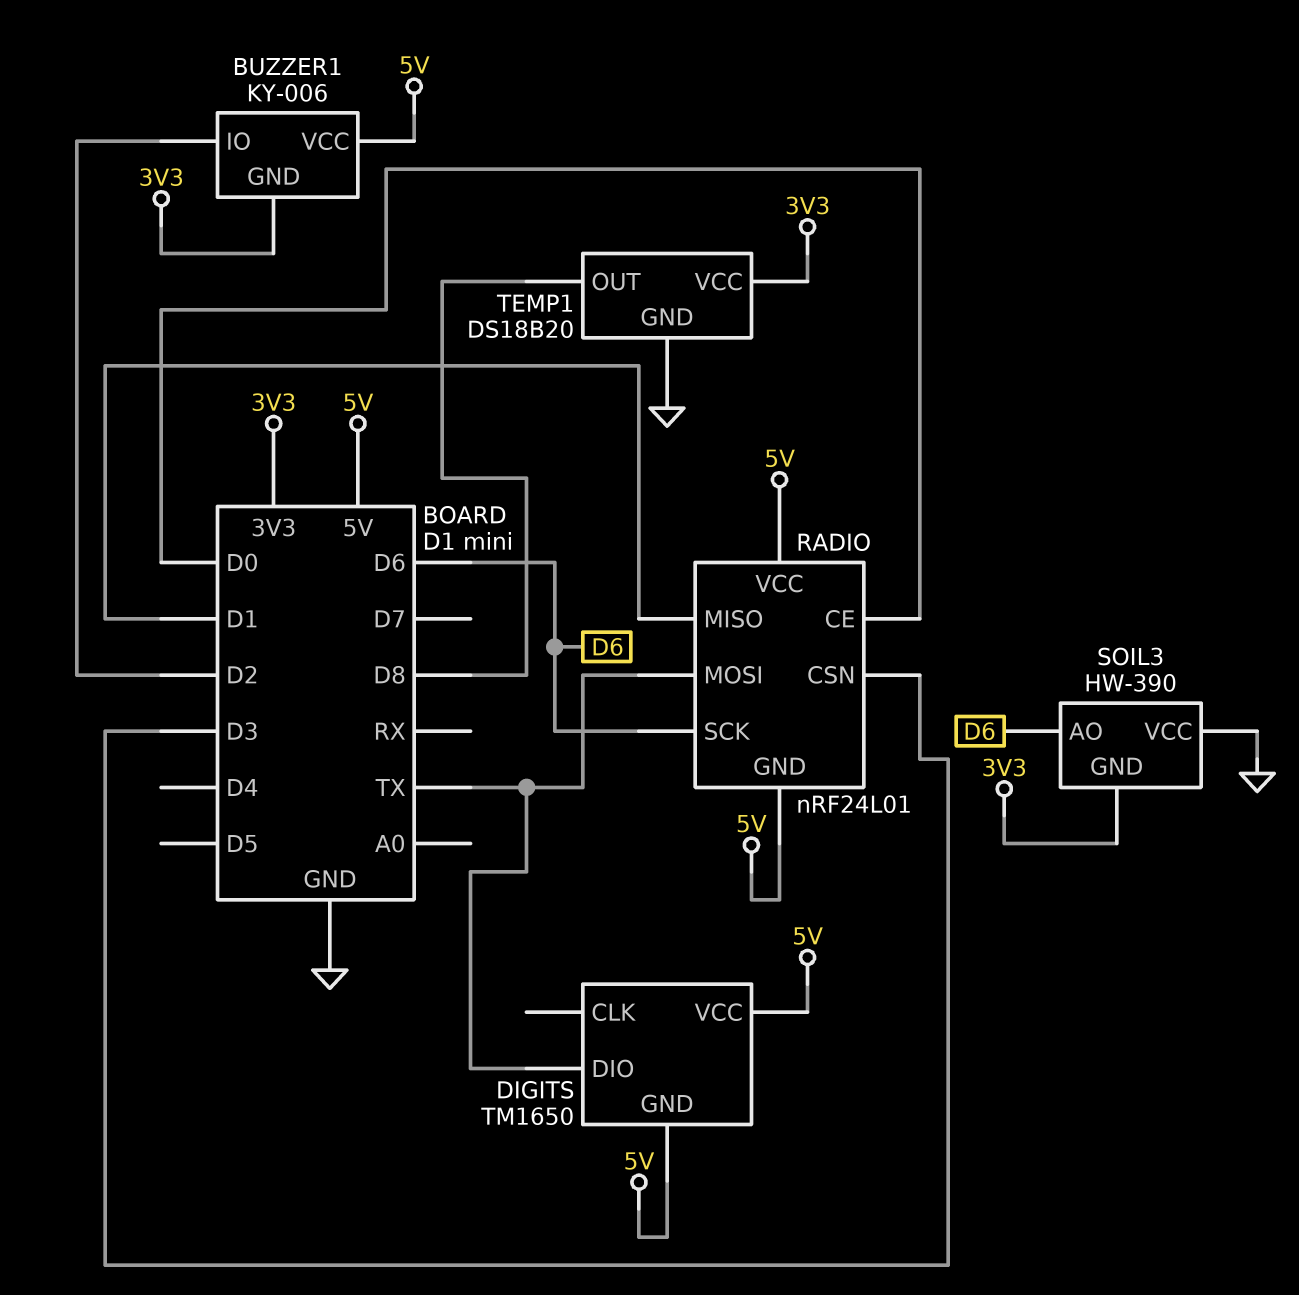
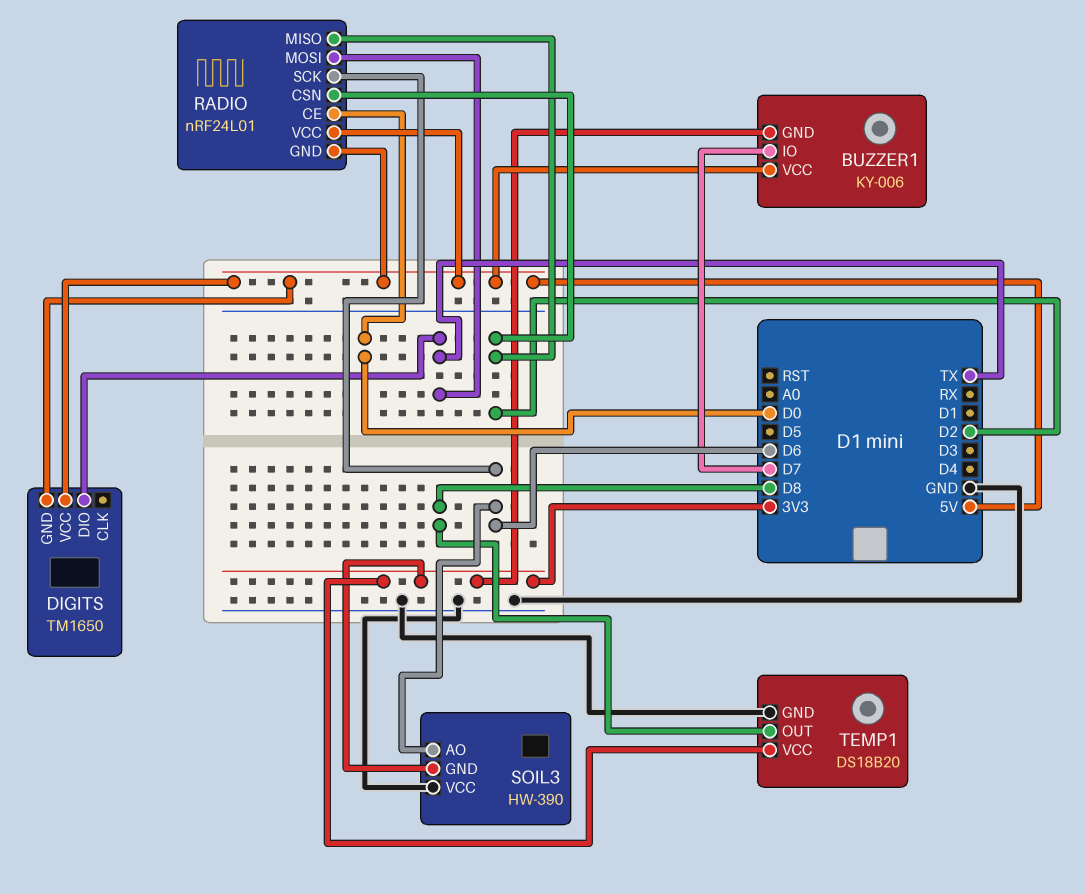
BUZZER1 pin IO: D2 -> D7
RADIO pin CSN: D3 -> D2
RADIO pin MISO: D1 -> D2

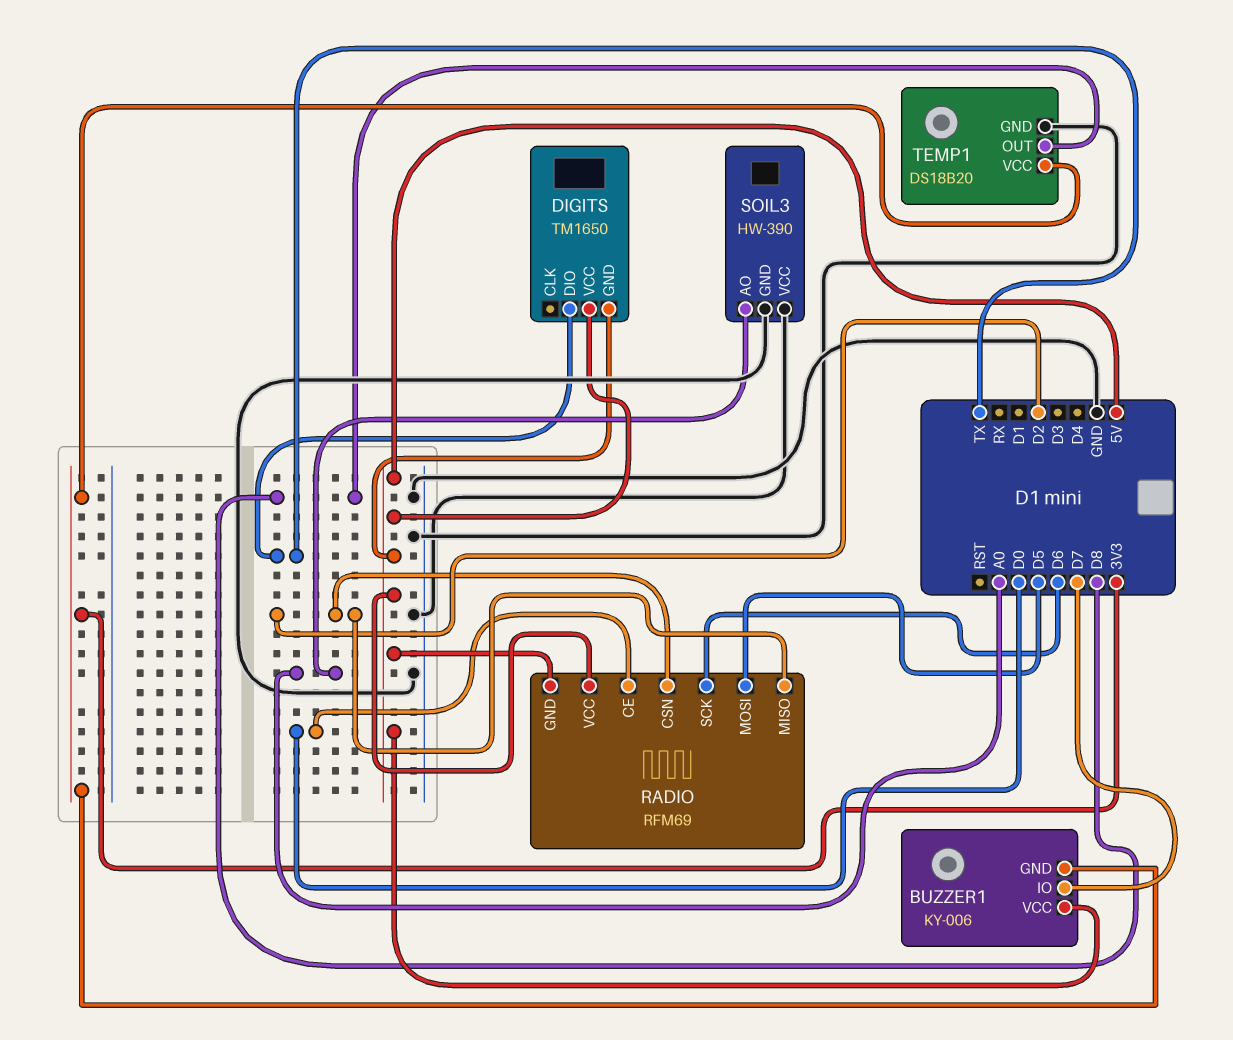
RADIO: nRF24L01 -> RFM69
RADIO pin MOSI: TX -> D5
SOIL3 pin AO: D6 -> A0
SOIL3 pin GND: 3V3 -> GND

